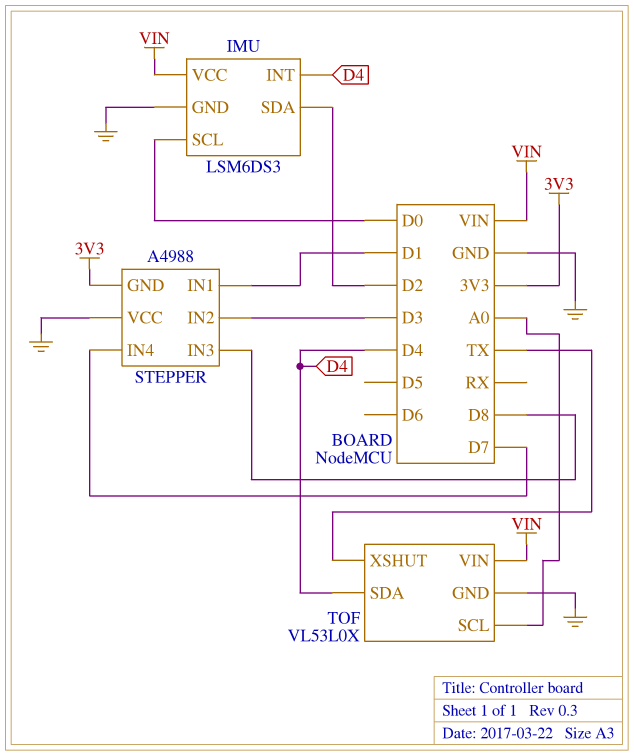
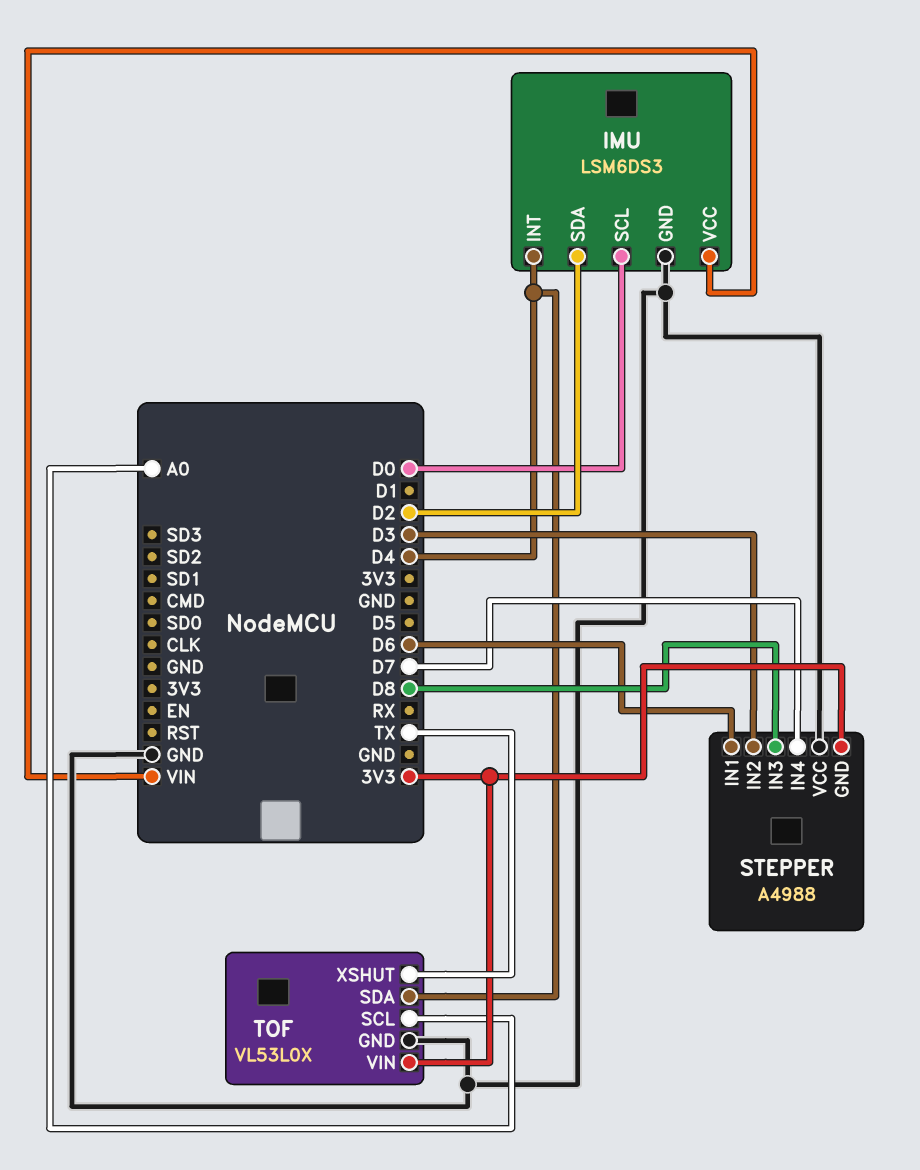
STEPPER pin IN1: D1 -> D6
TOF pin VIN: VIN -> 3V3

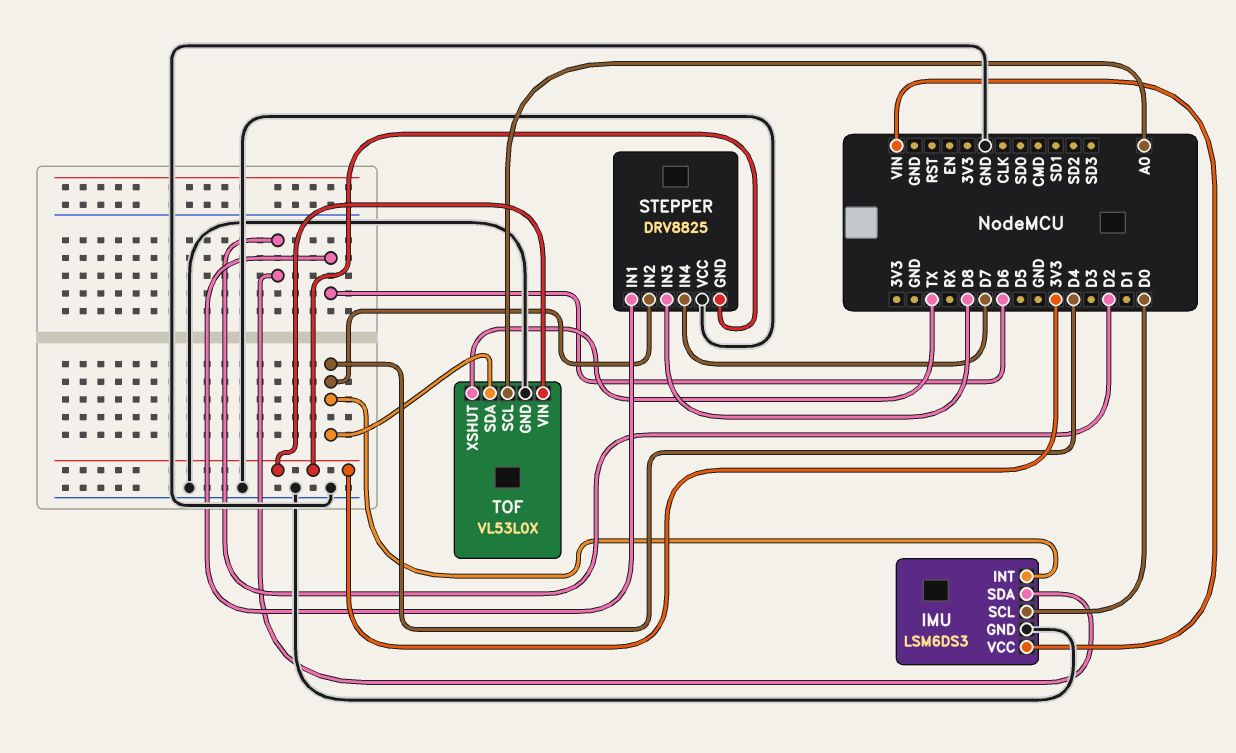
STEPPER: A4988 -> DRV8825
STEPPER pin IN2: D3 -> D4

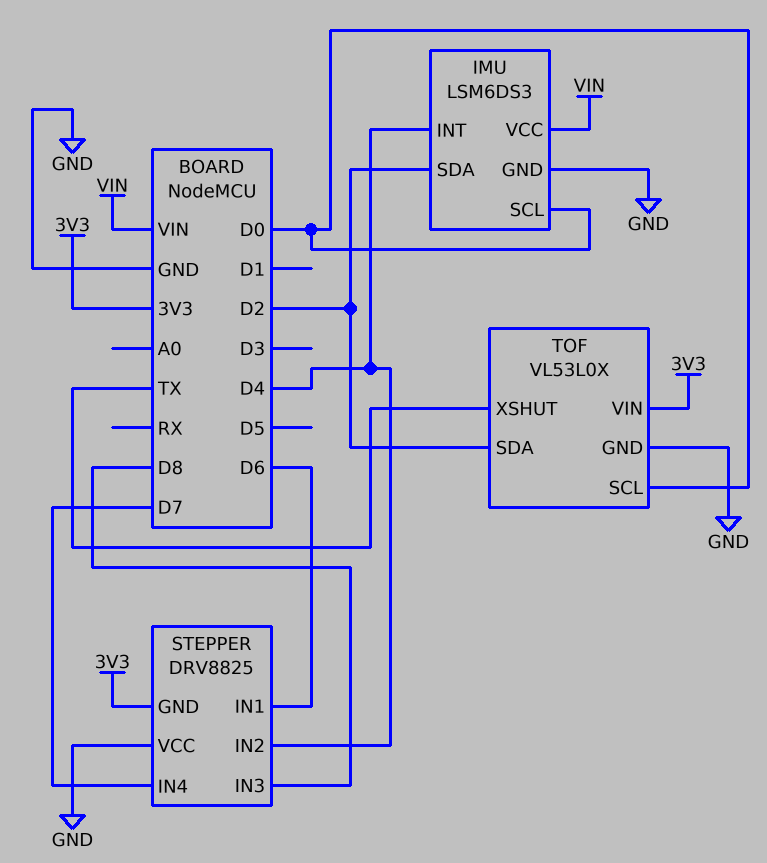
TOF pin SCL: A0 -> D0
TOF pin SDA: D4 -> D2

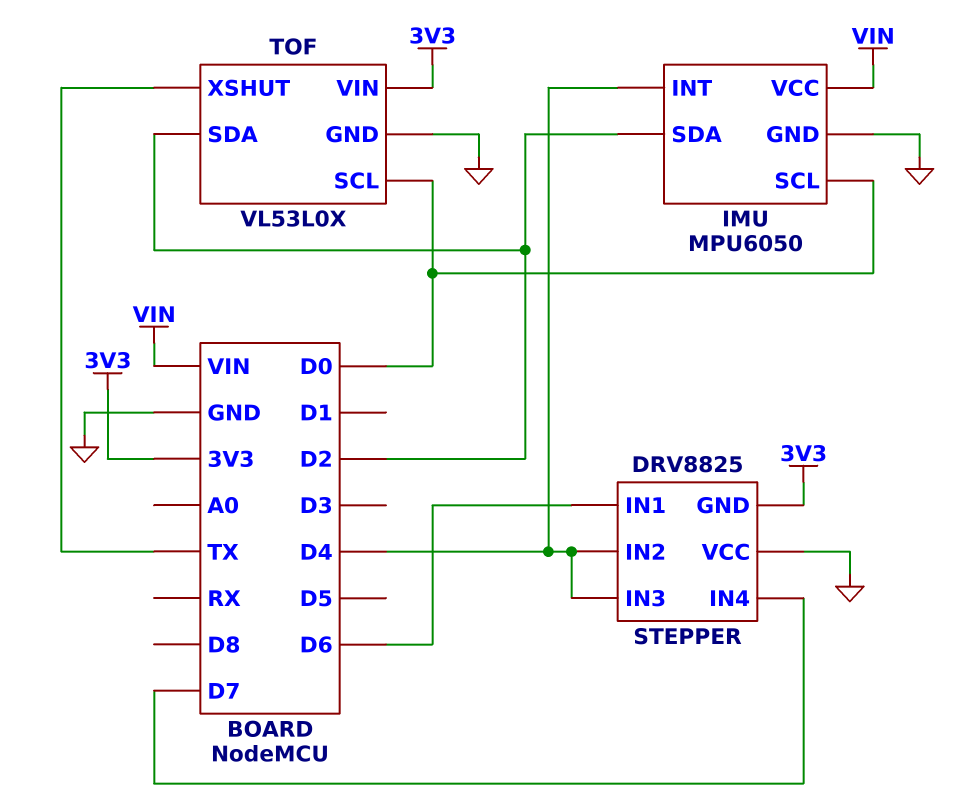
IMU: LSM6DS3 -> MPU6050
STEPPER pin IN3: D8 -> D4

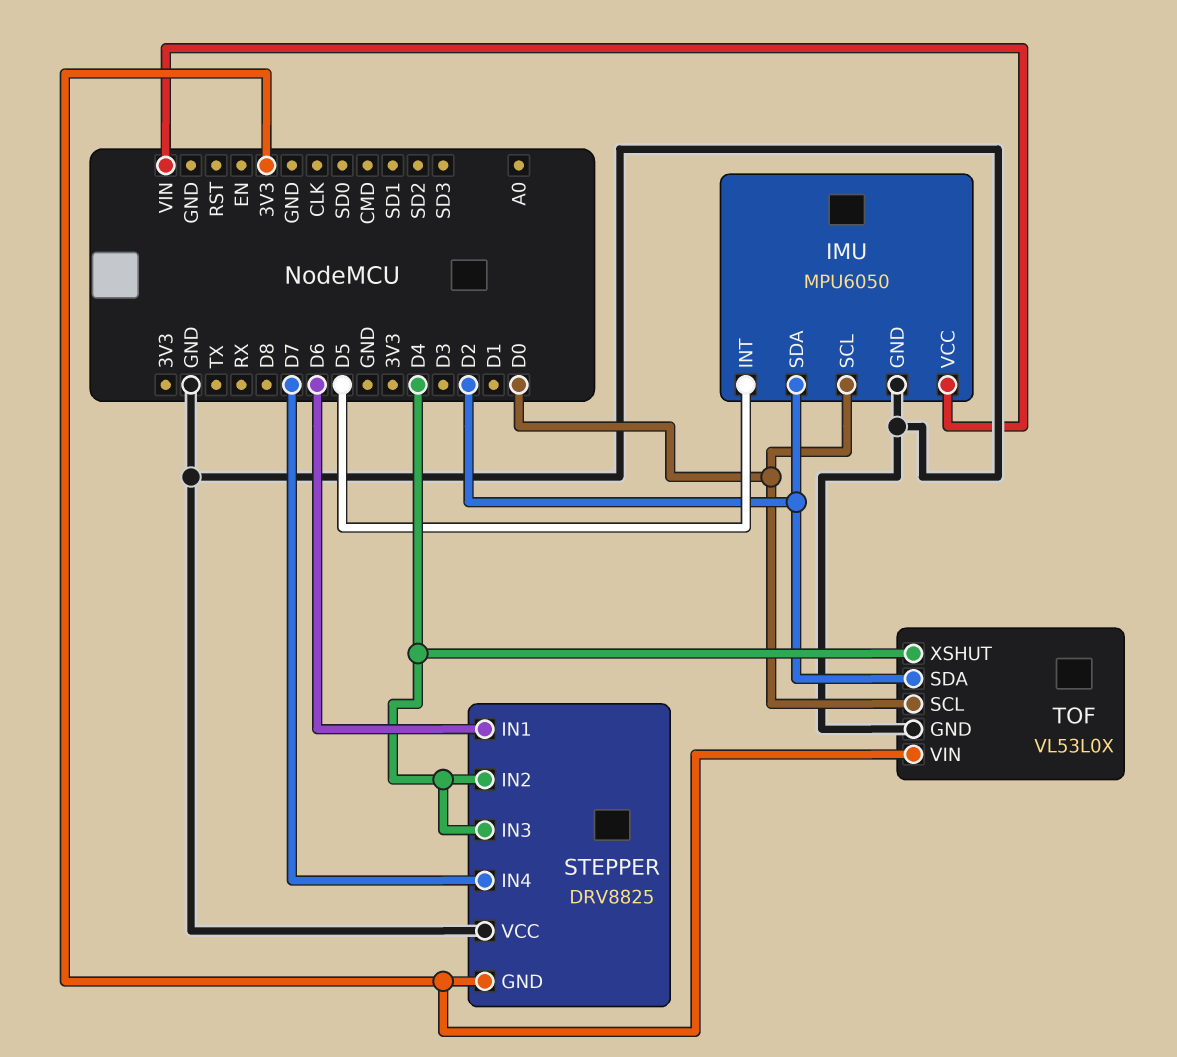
IMU pin INT: D4 -> D5
TOF pin XSHUT: TX -> D4

